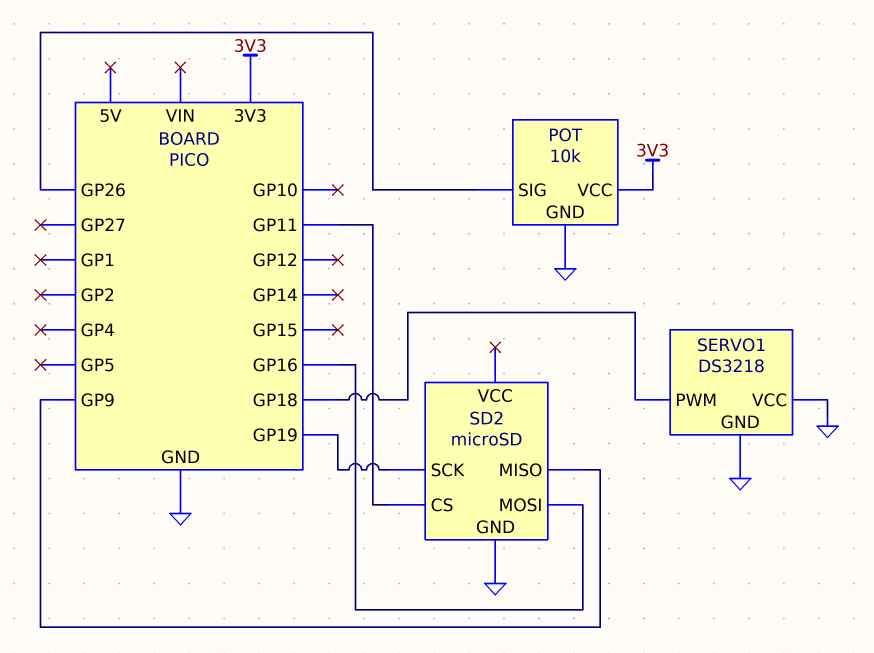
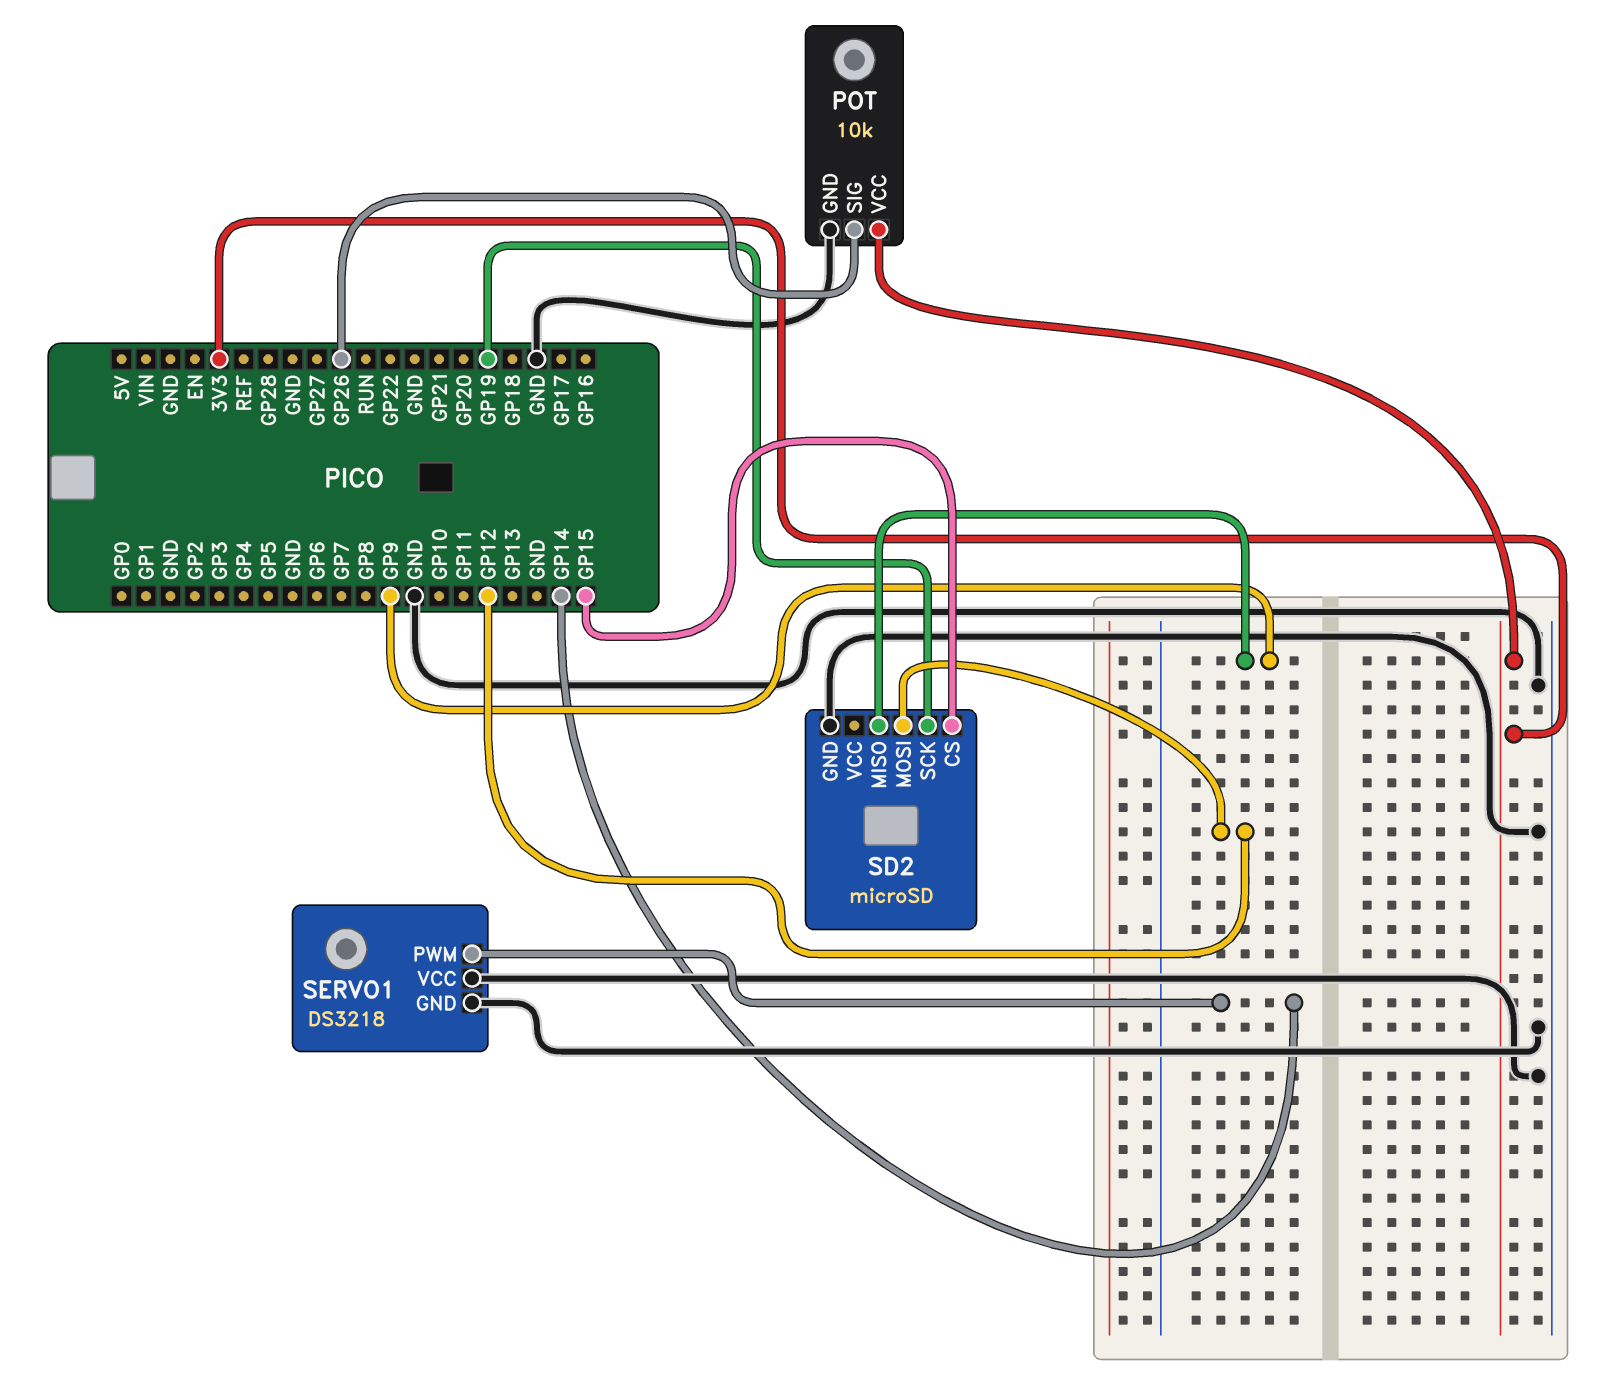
SD2 pin CS: GP11 -> GP15
SD2 pin MOSI: GP16 -> GP12
SERVO1 pin PWM: GP18 -> GP14

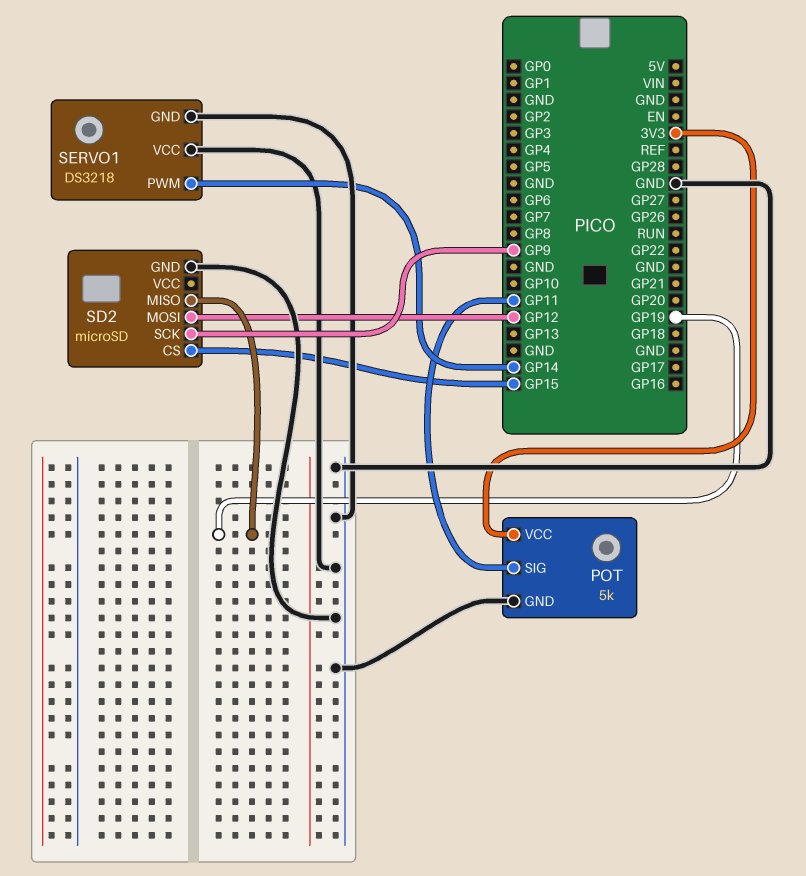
POT: 10k -> 5k
POT pin SIG: GP26 -> GP11
SD2 pin MISO: GP9 -> GP19
SD2 pin SCK: GP19 -> GP9

